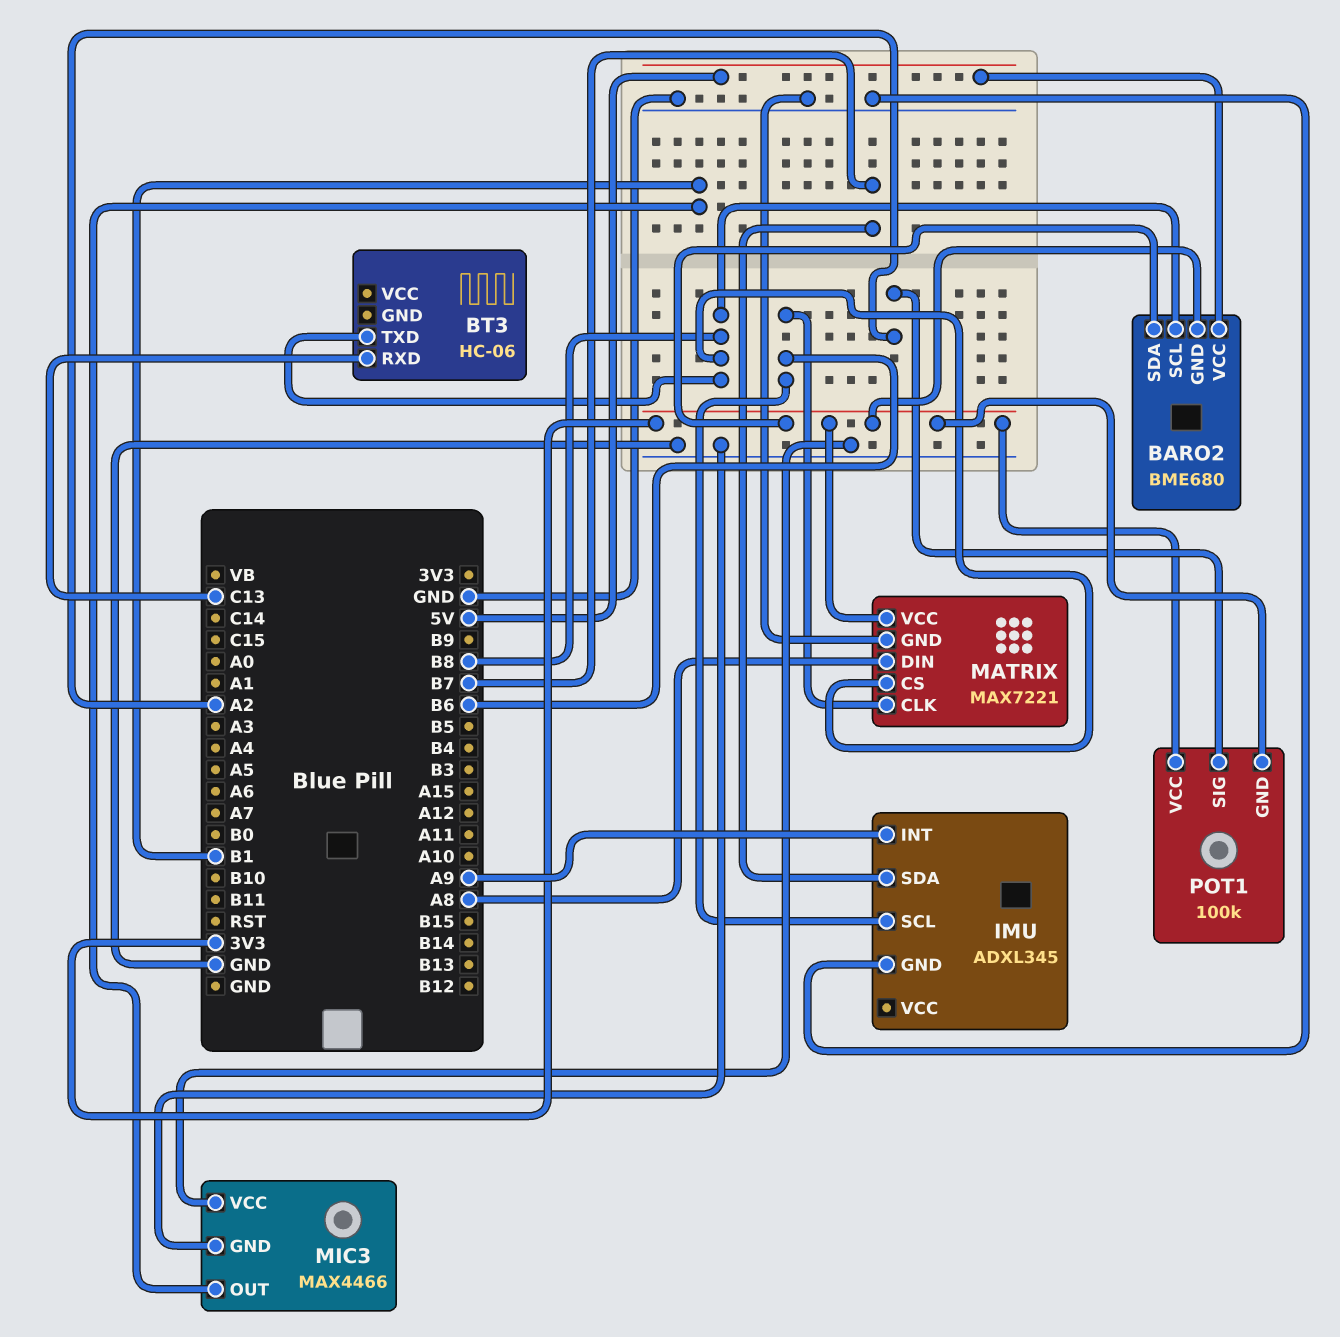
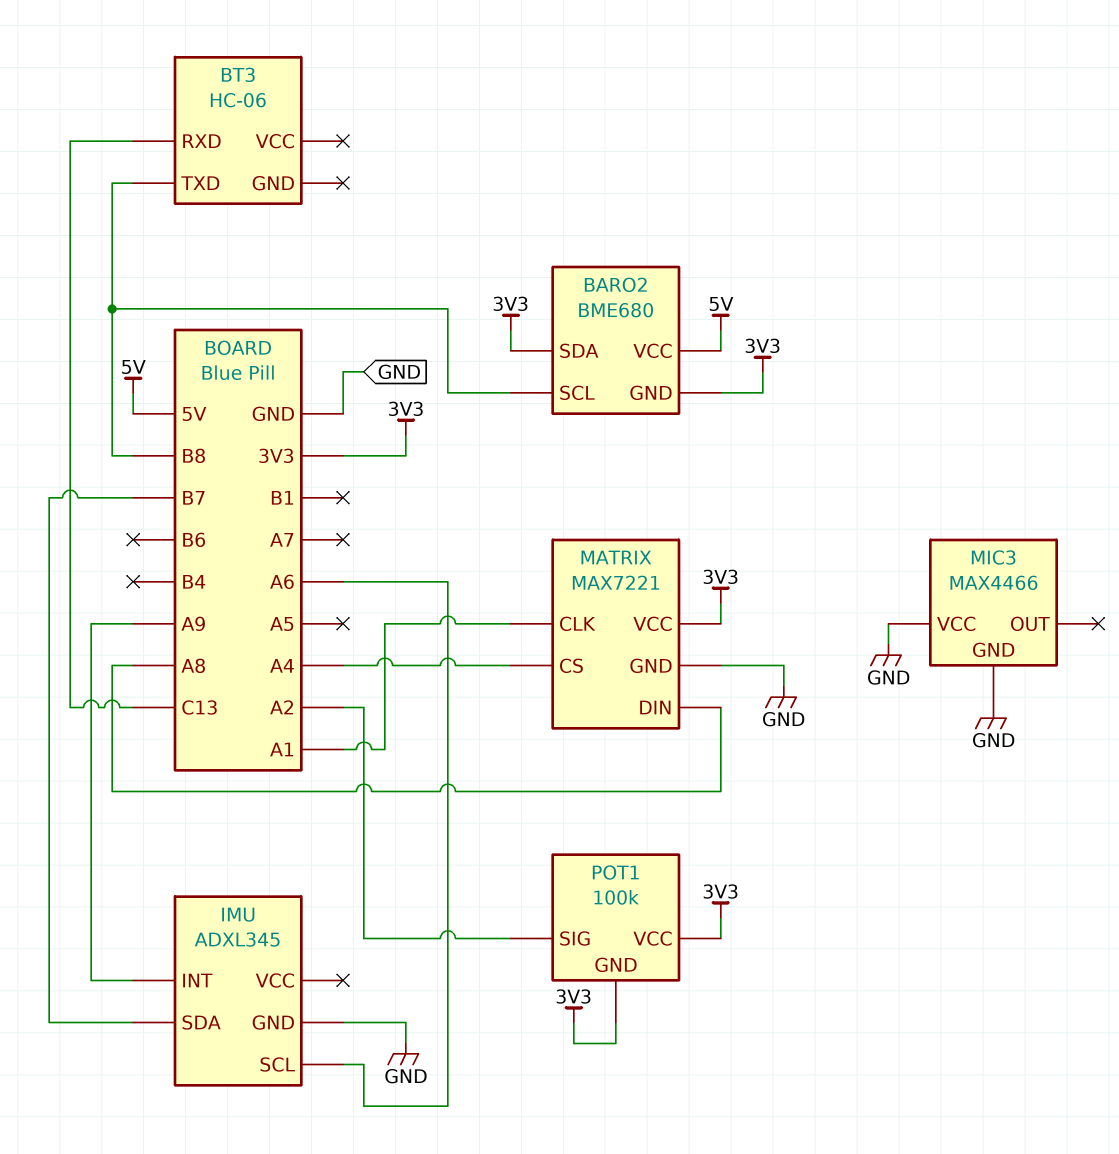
IMU pin SCL: B6 -> A6
MATRIX pin CLK: B6 -> A1
MATRIX pin CS: B8 -> A4
MIC3 pin OUT: B1 -> none

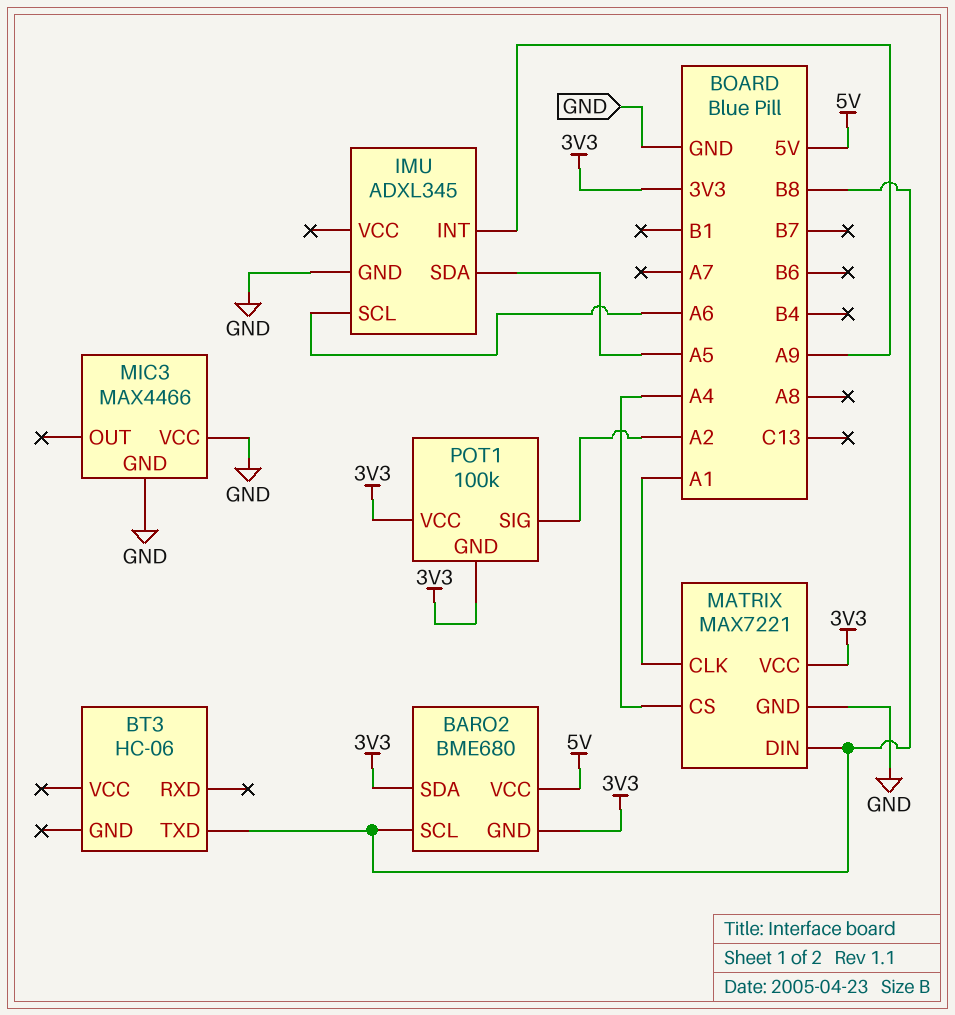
BT3 pin RXD: C13 -> none
IMU pin SDA: B7 -> A5
MATRIX pin DIN: A8 -> B8

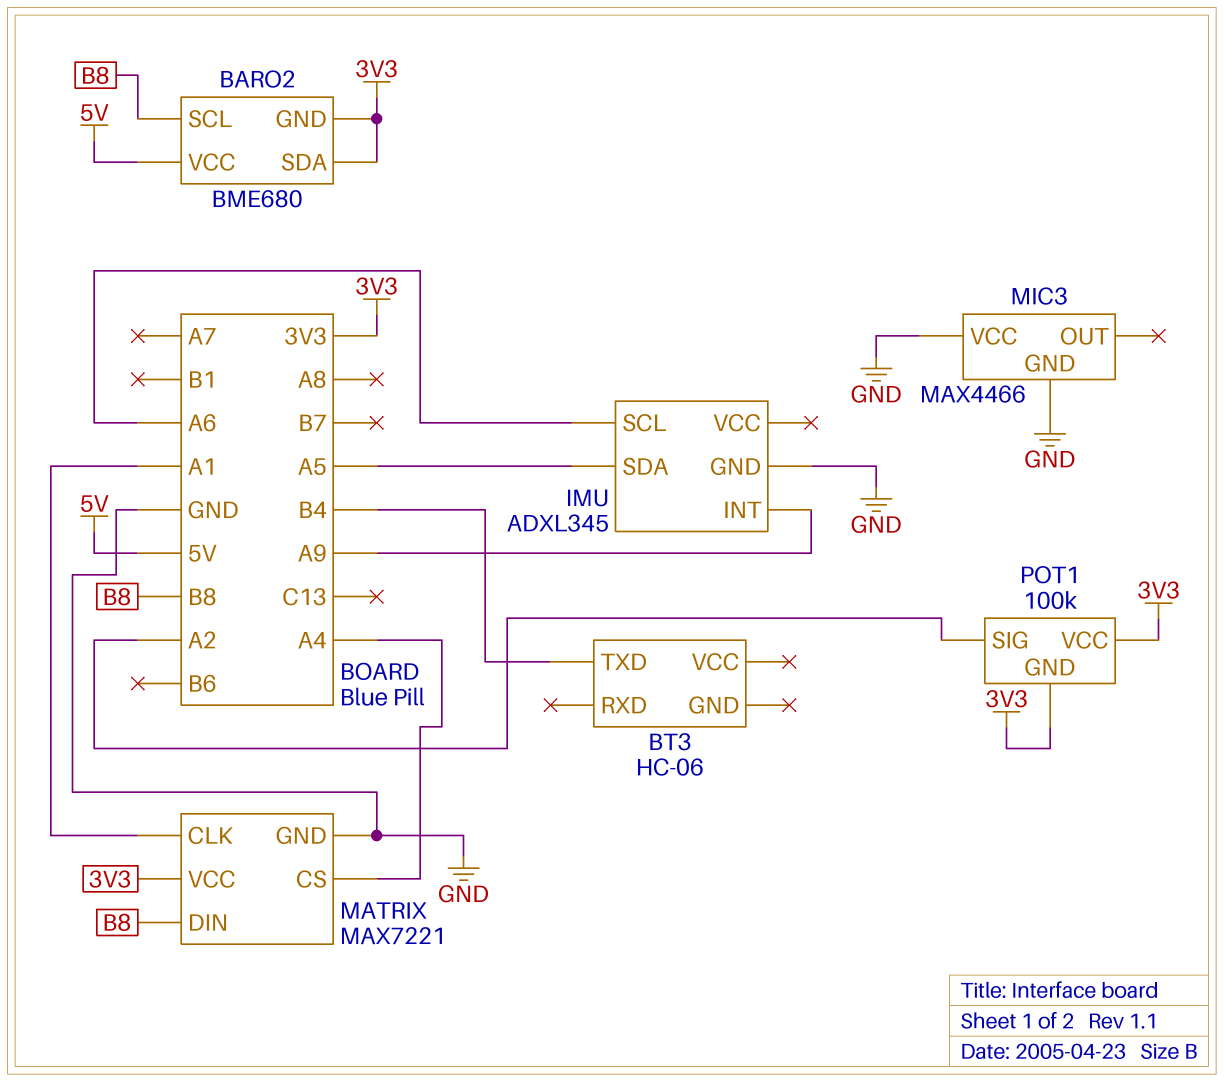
BT3 pin TXD: B8 -> B4

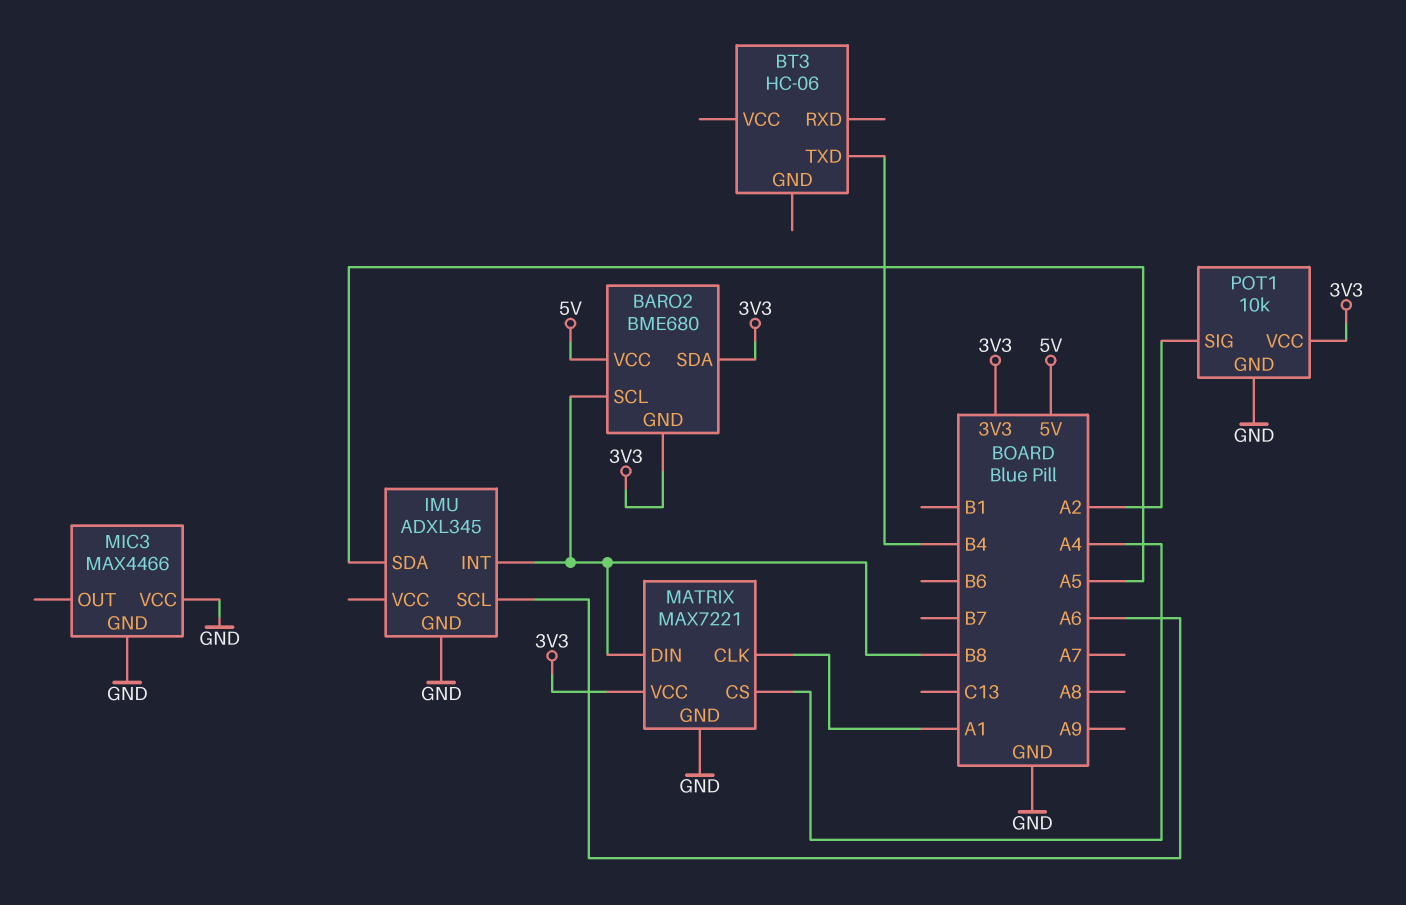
IMU pin INT: A9 -> B8
POT1: 100k -> 10k
POT1 pin GND: 3V3 -> GND

